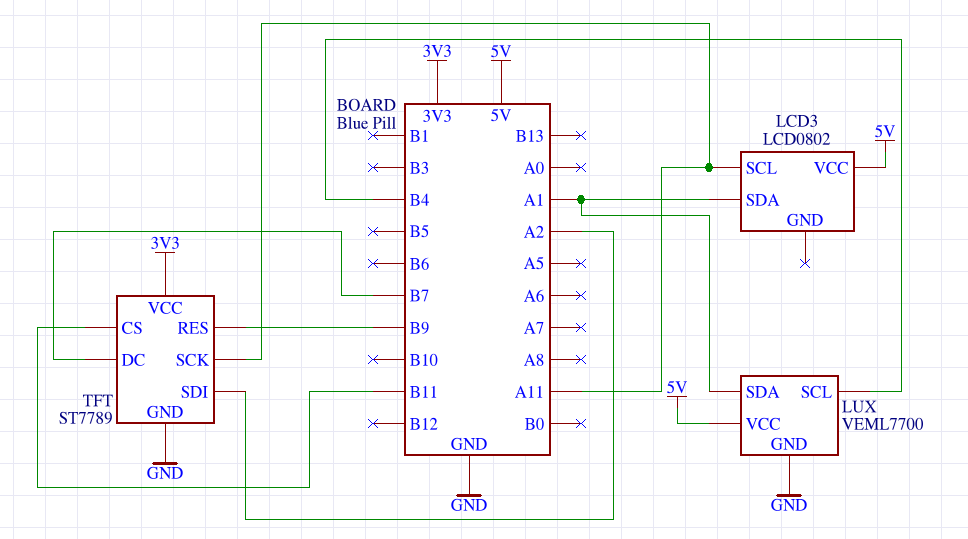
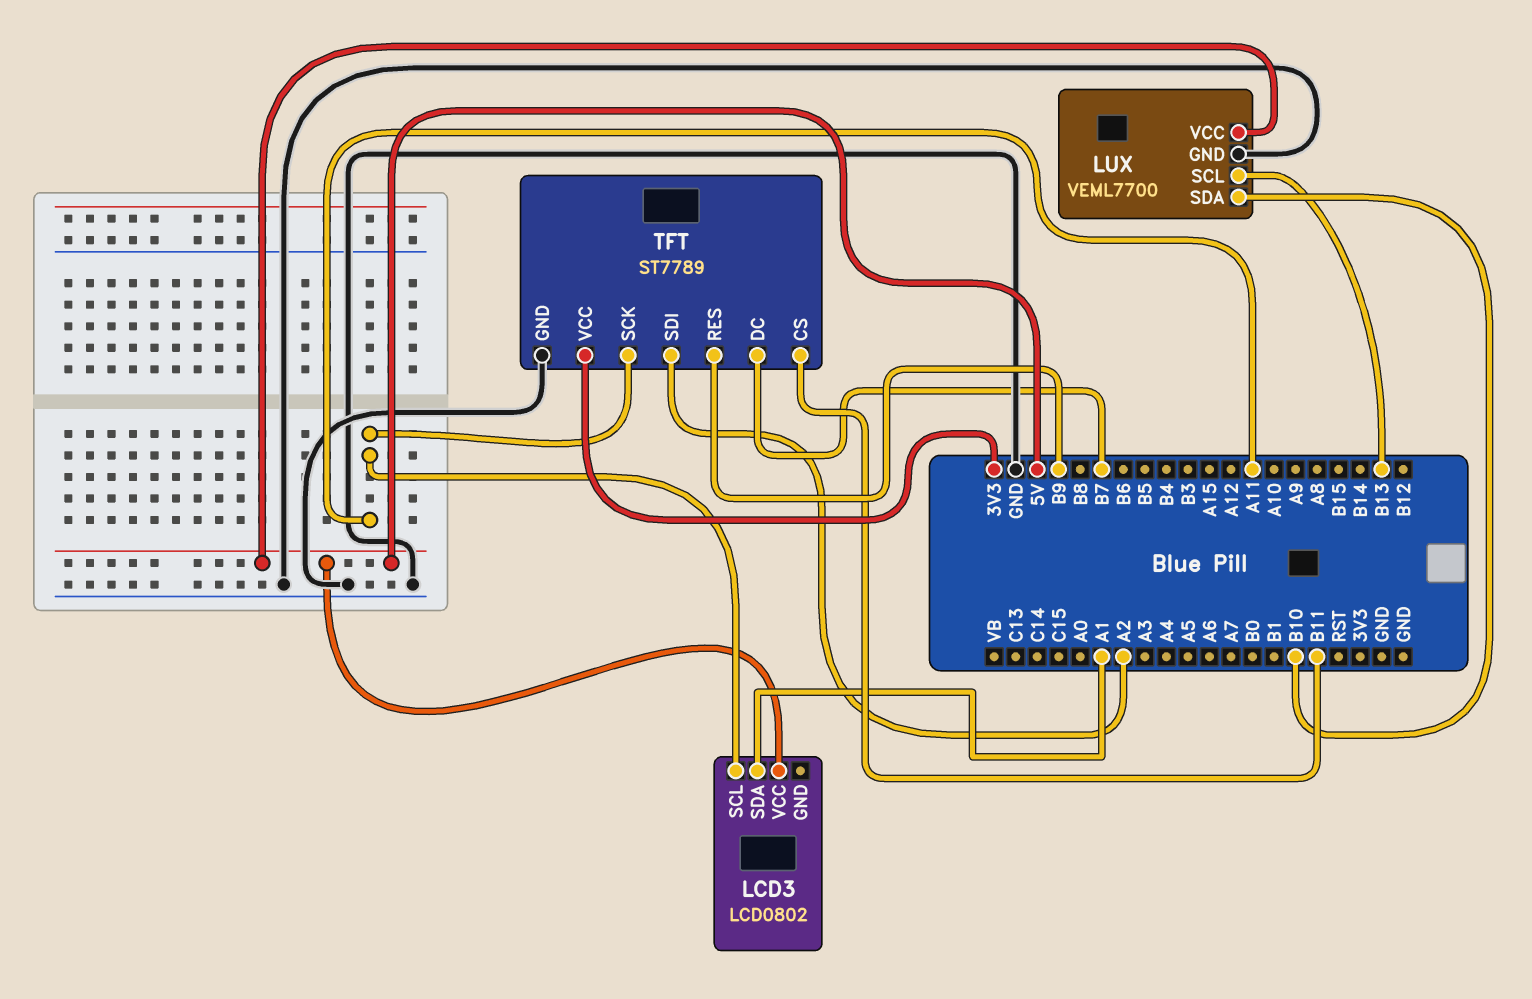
LUX pin SCL: B4 -> B13
LUX pin SDA: A1 -> B10

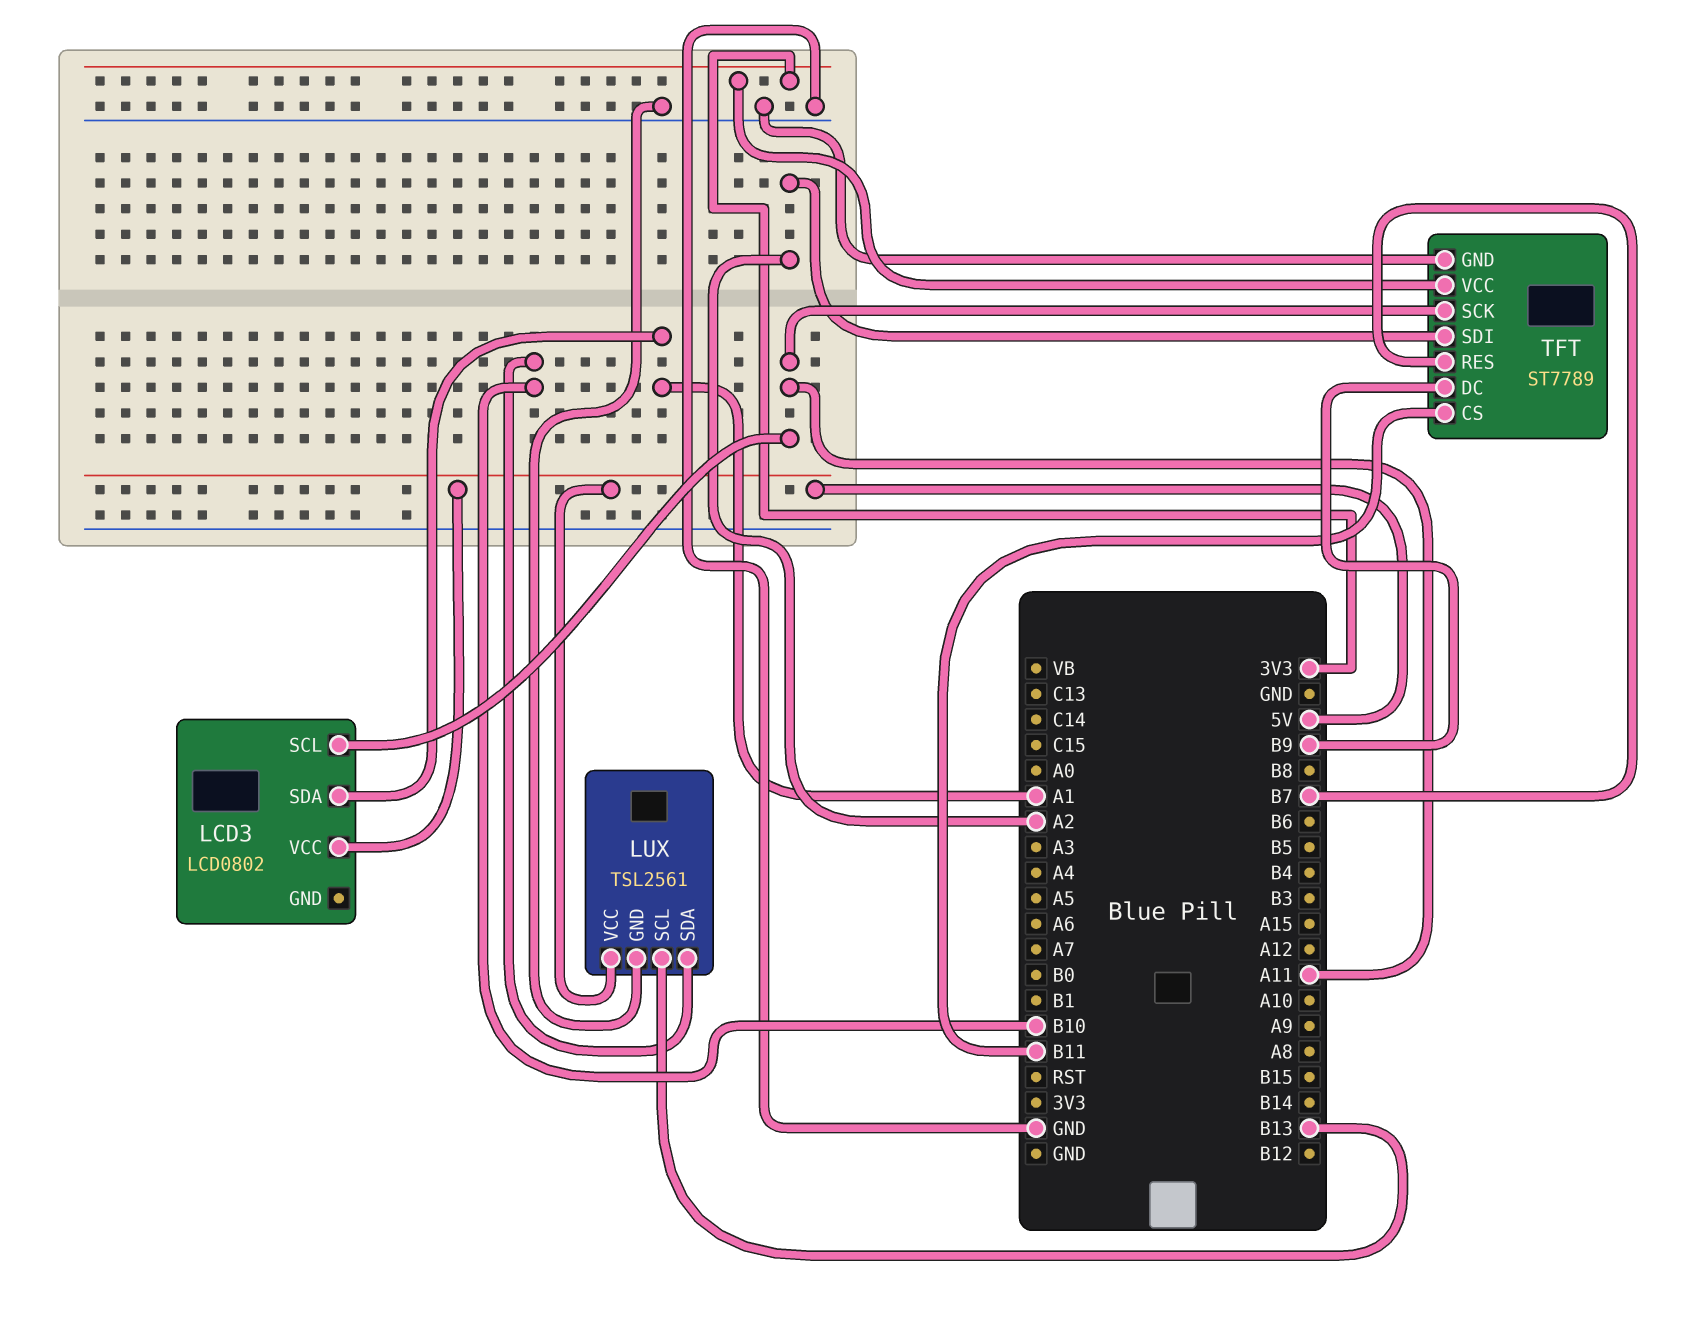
LUX: VEML7700 -> TSL2561
TFT pin DC: B7 -> B9
TFT pin RES: B9 -> B7

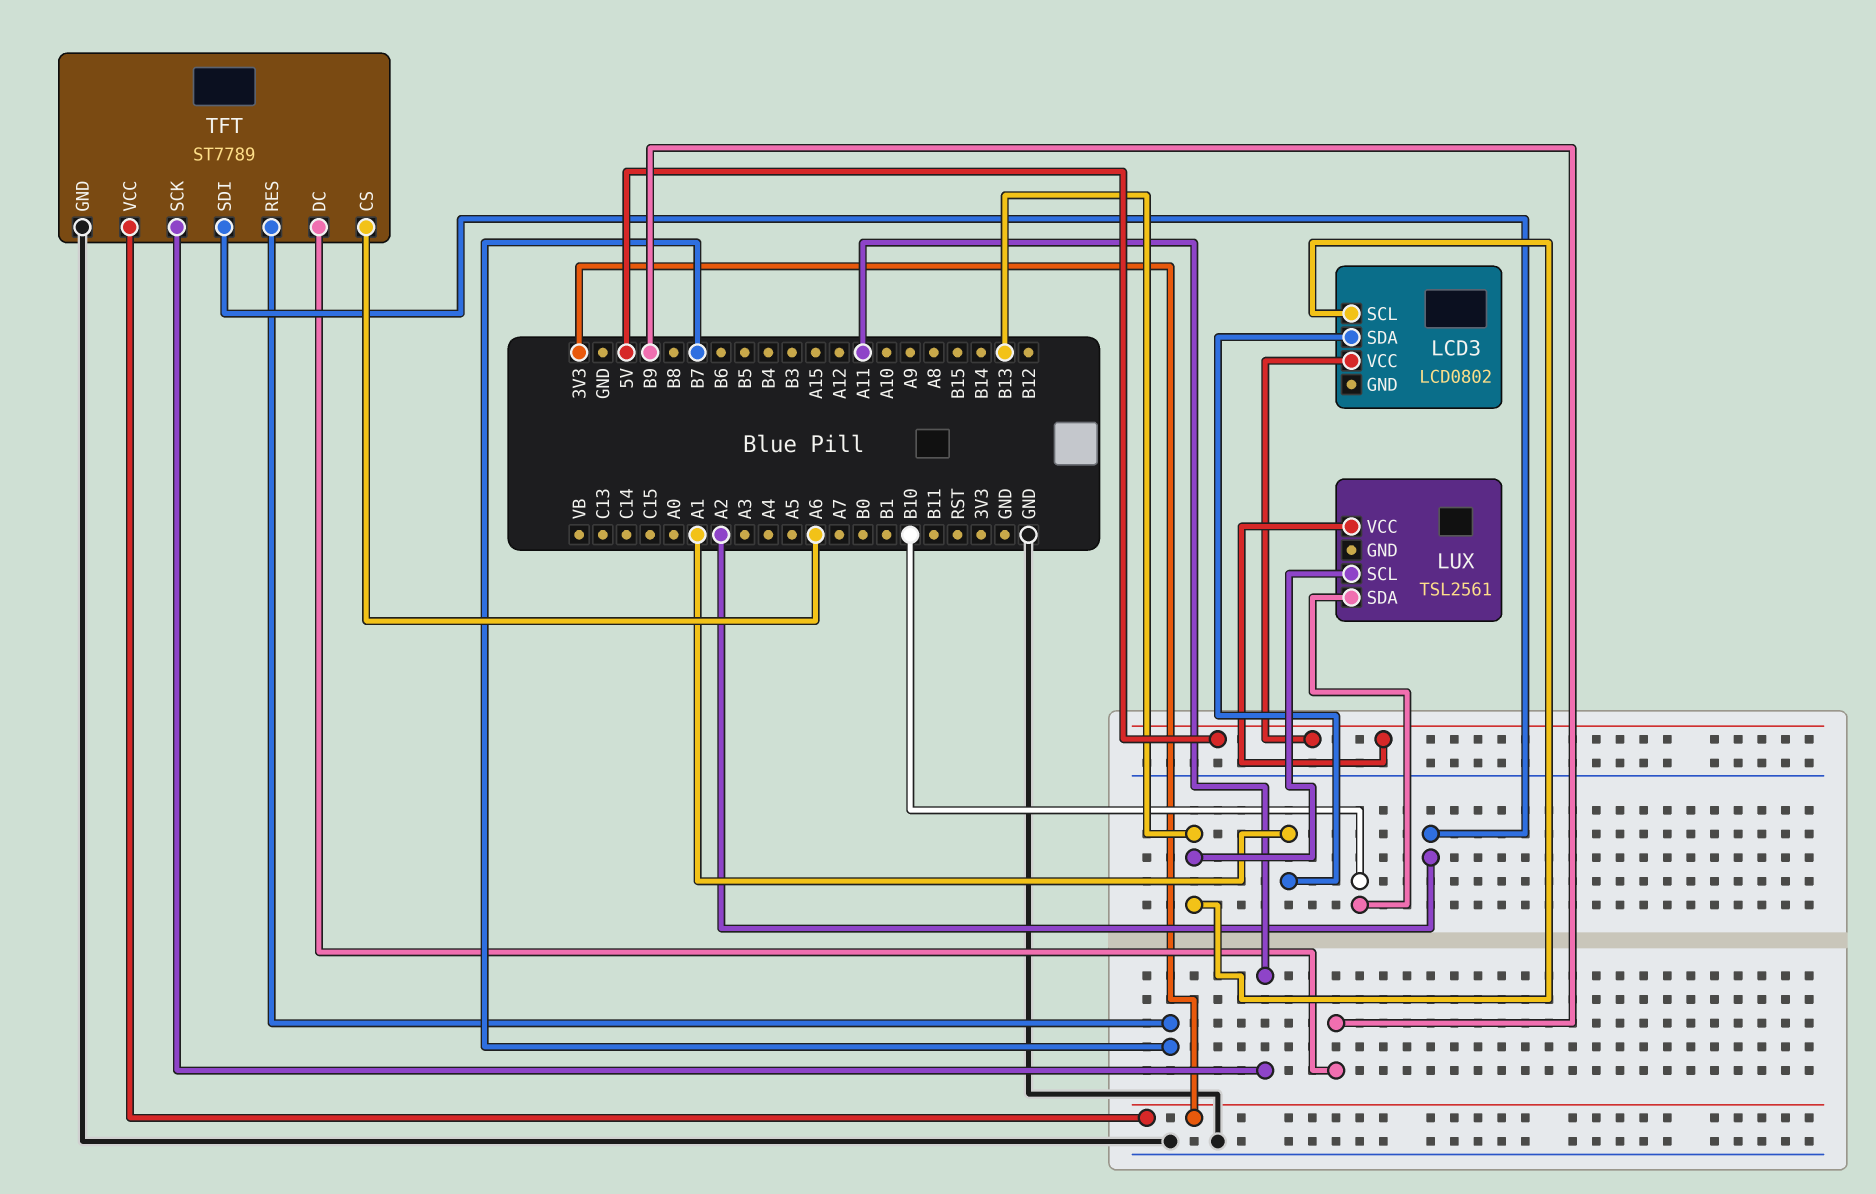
LCD3 pin SCL: A11 -> B13
LUX pin GND: GND -> none
TFT pin CS: B11 -> A6

